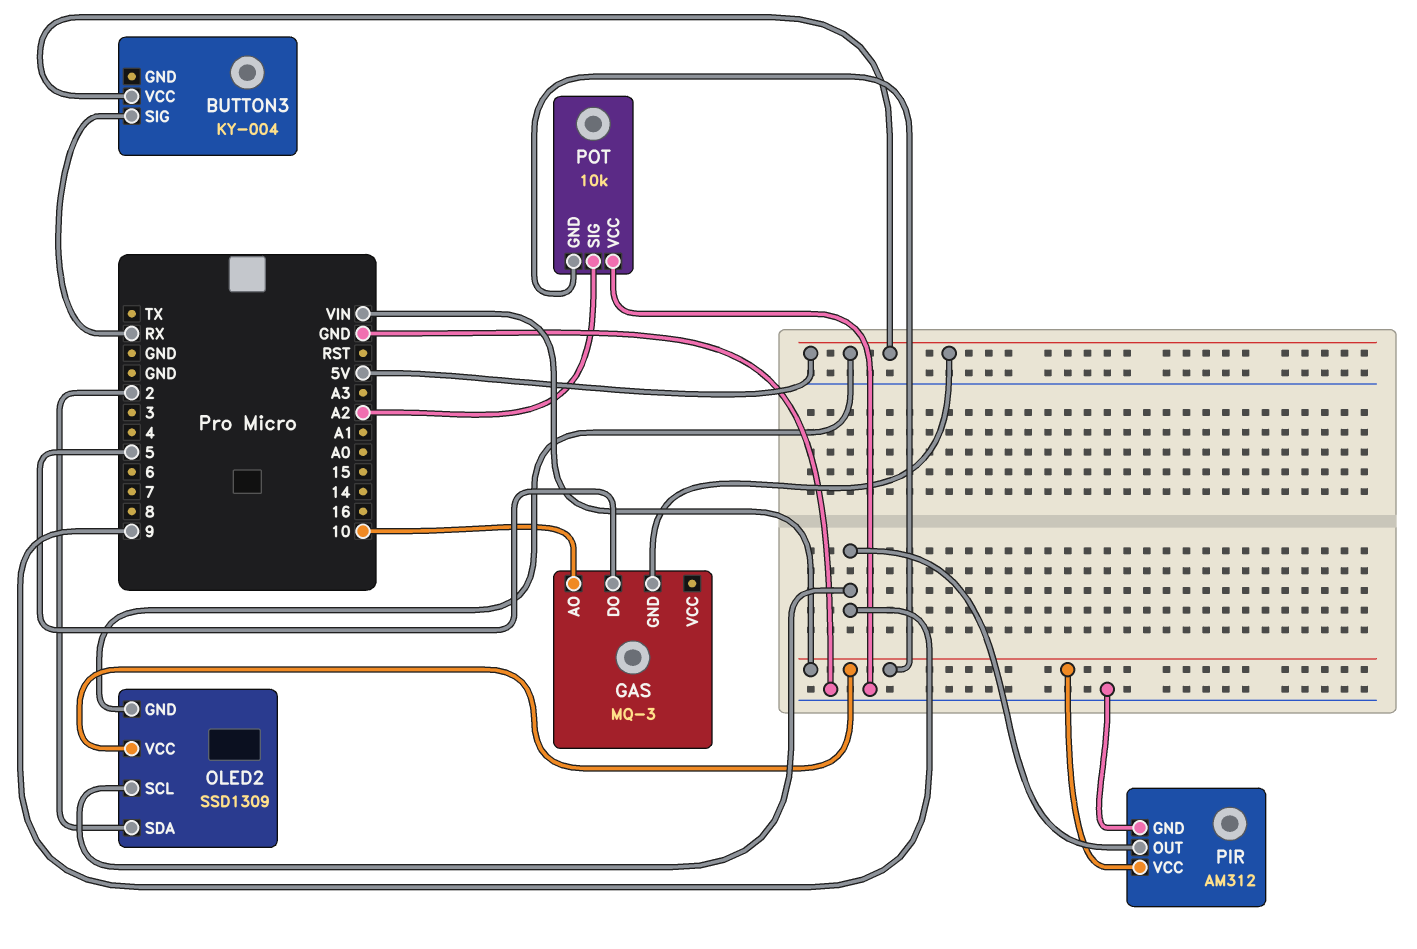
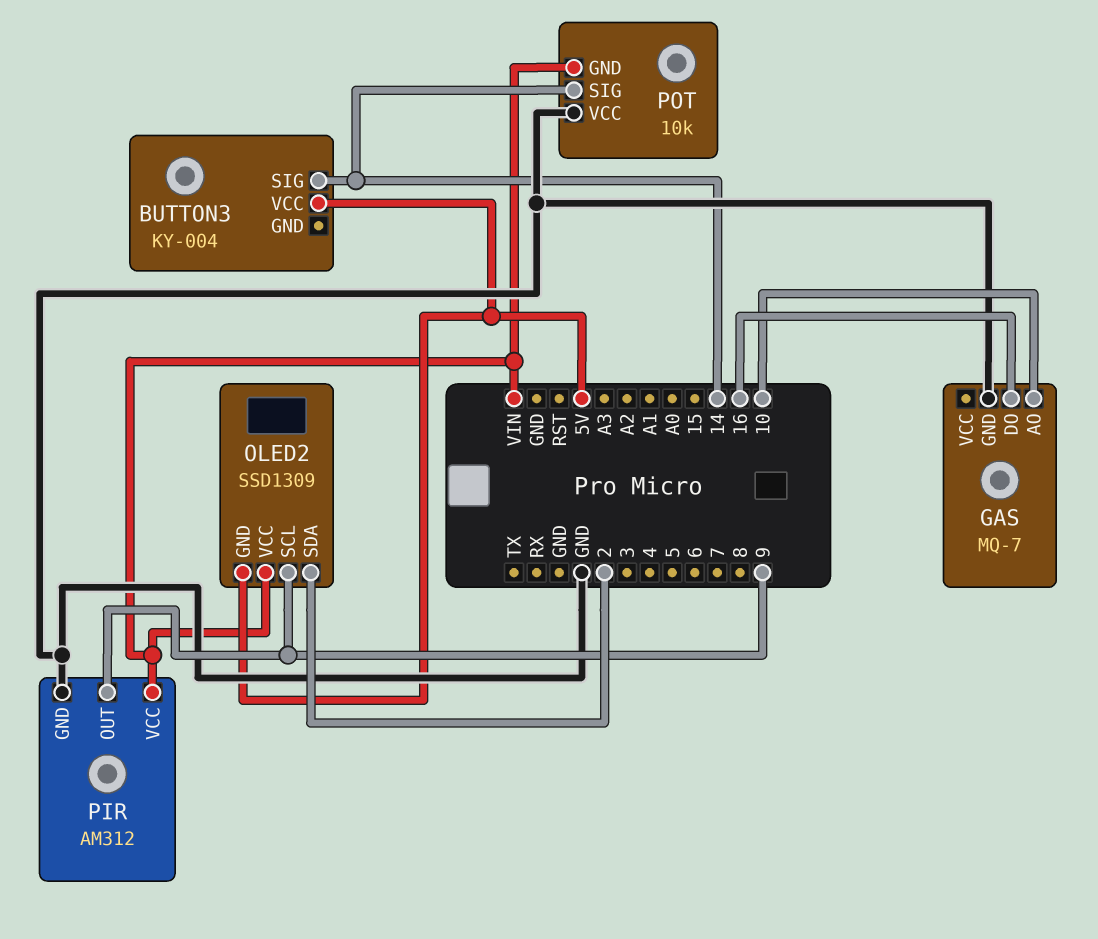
BUTTON3 pin SIG: RX -> 14
GAS: MQ-3 -> MQ-7
GAS pin DO: 5 -> 16
GAS pin GND: 5V -> GND
POT pin SIG: A2 -> 14

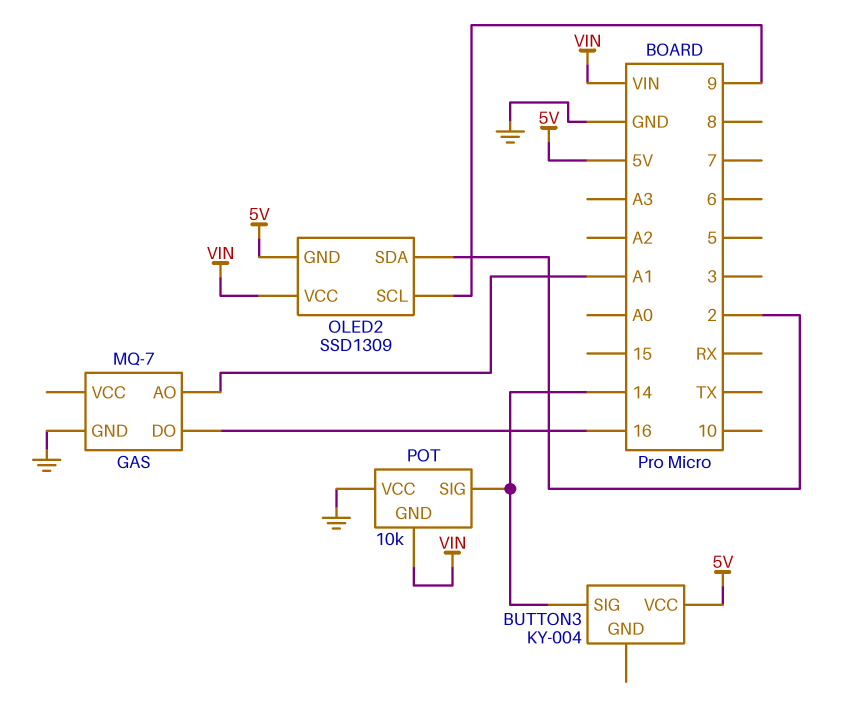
GAS pin AO: 10 -> A1
PIR: AM312 -> none
PIR pin GND: GND -> none
PIR pin OUT: 9 -> none
PIR pin VCC: VIN -> none

